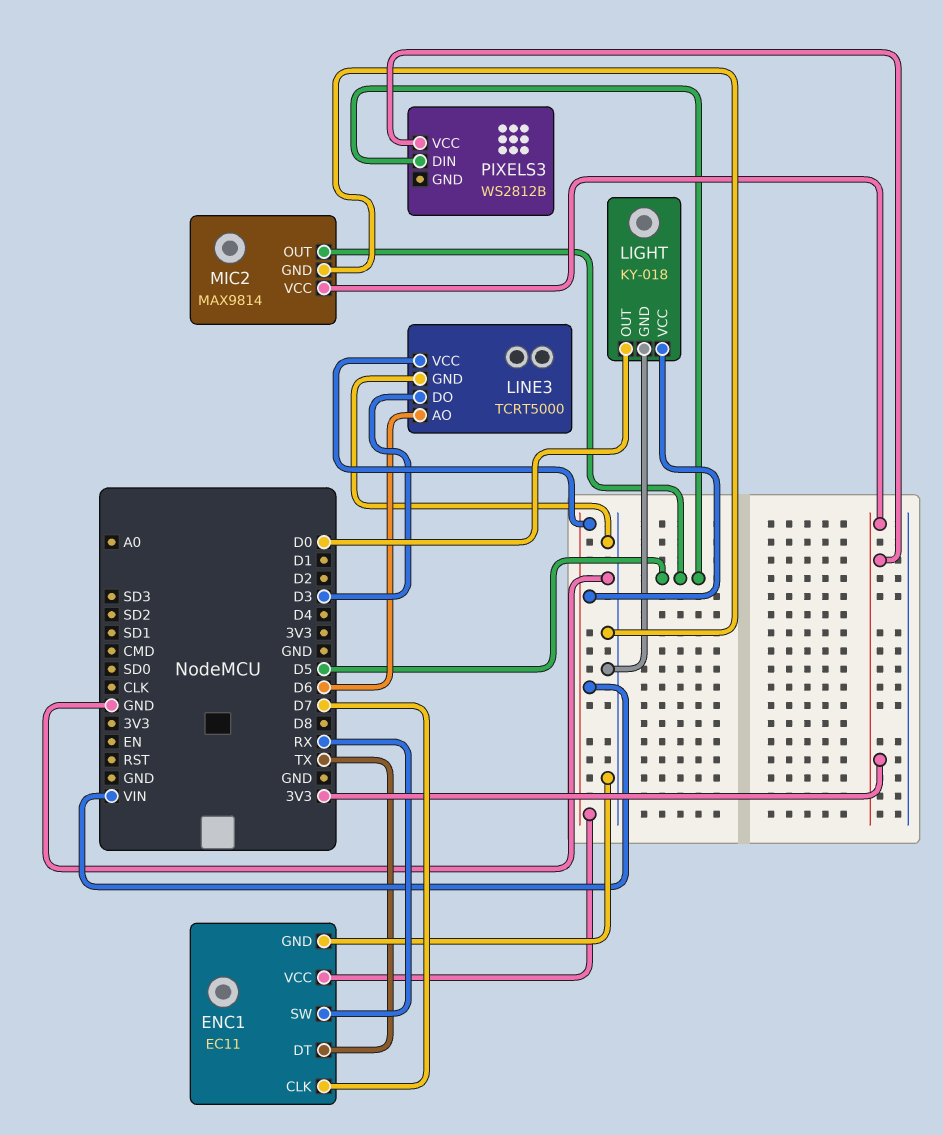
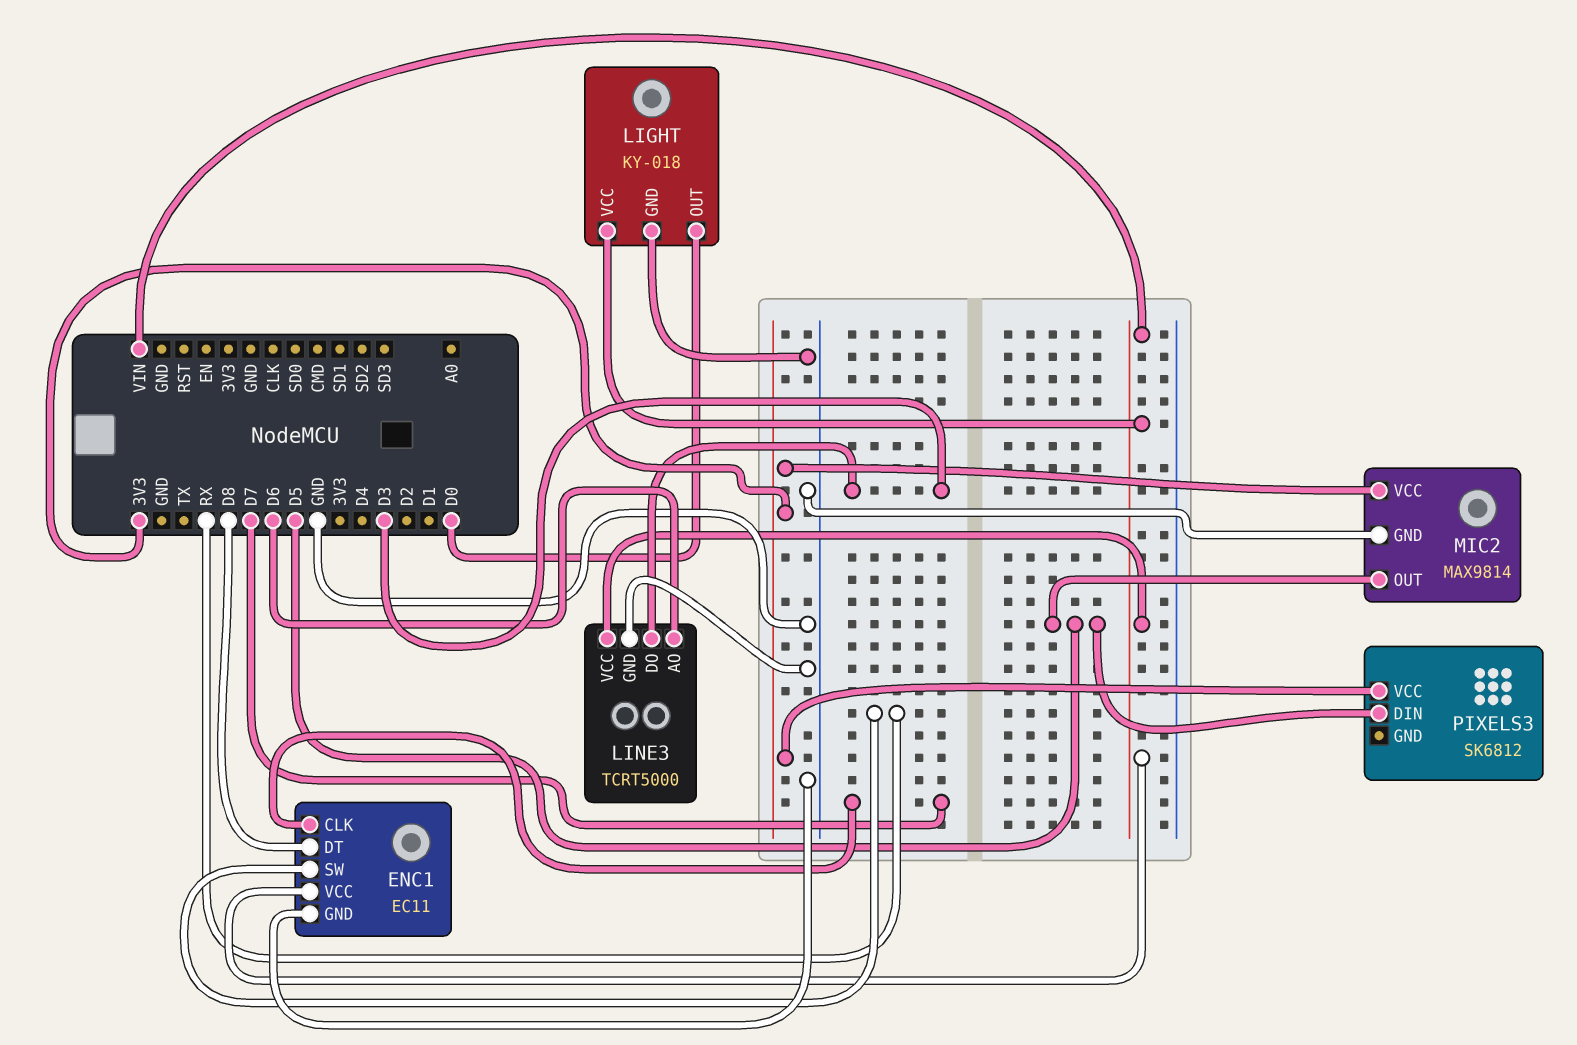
ENC1 pin DT: TX -> D8
PIXELS3: WS2812B -> SK6812

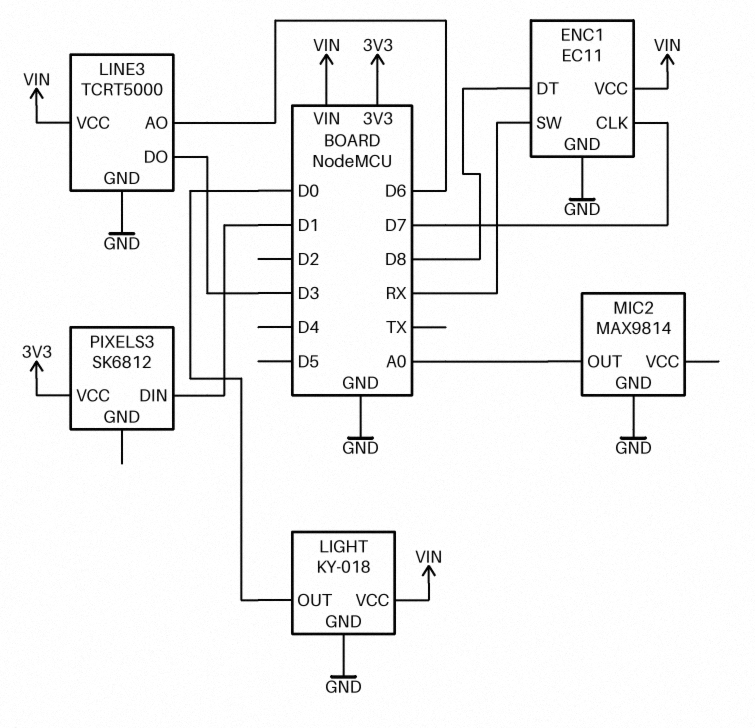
MIC2 pin OUT: D5 -> A0
MIC2 pin VCC: 3V3 -> none
PIXELS3 pin DIN: D5 -> D1

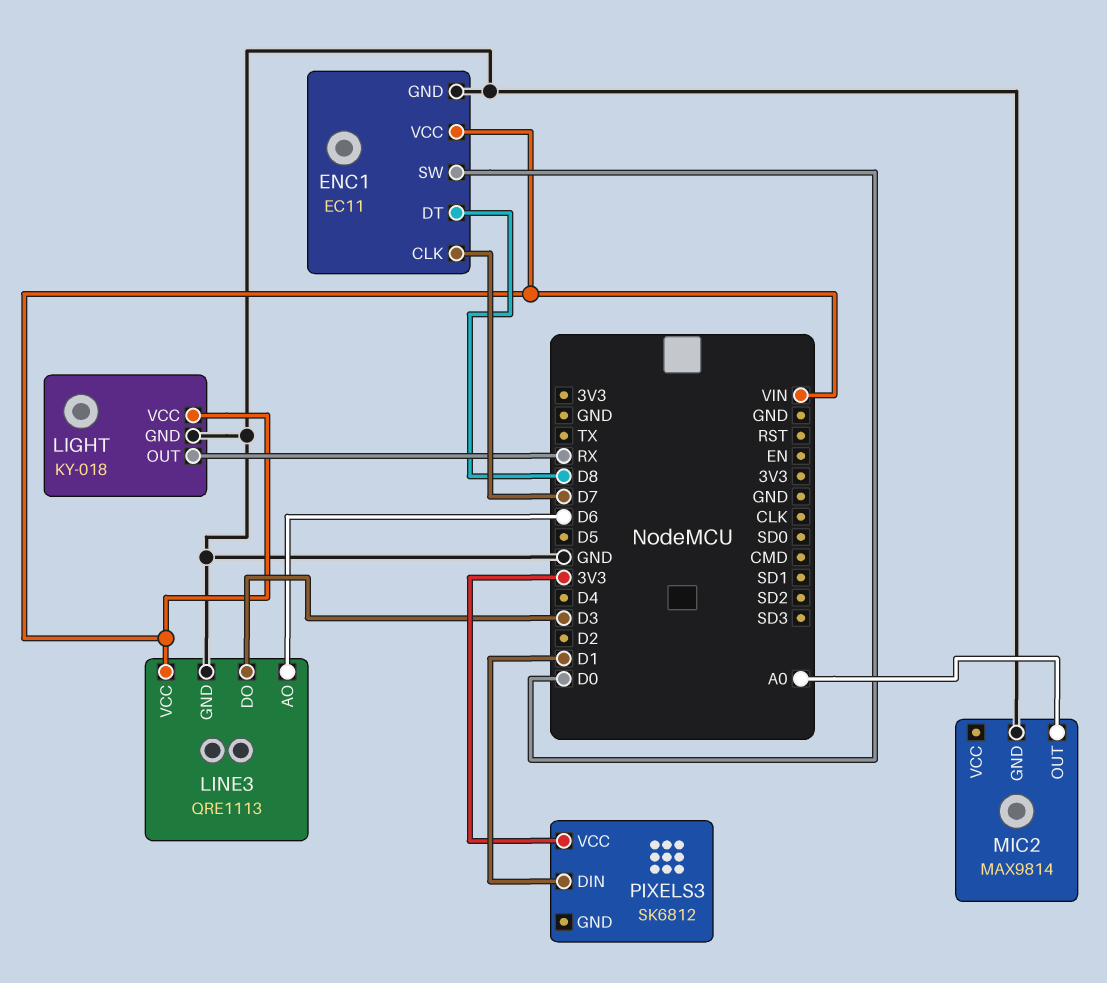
ENC1 pin SW: RX -> D0
LIGHT pin OUT: D0 -> RX
LINE3: TCRT5000 -> QRE1113

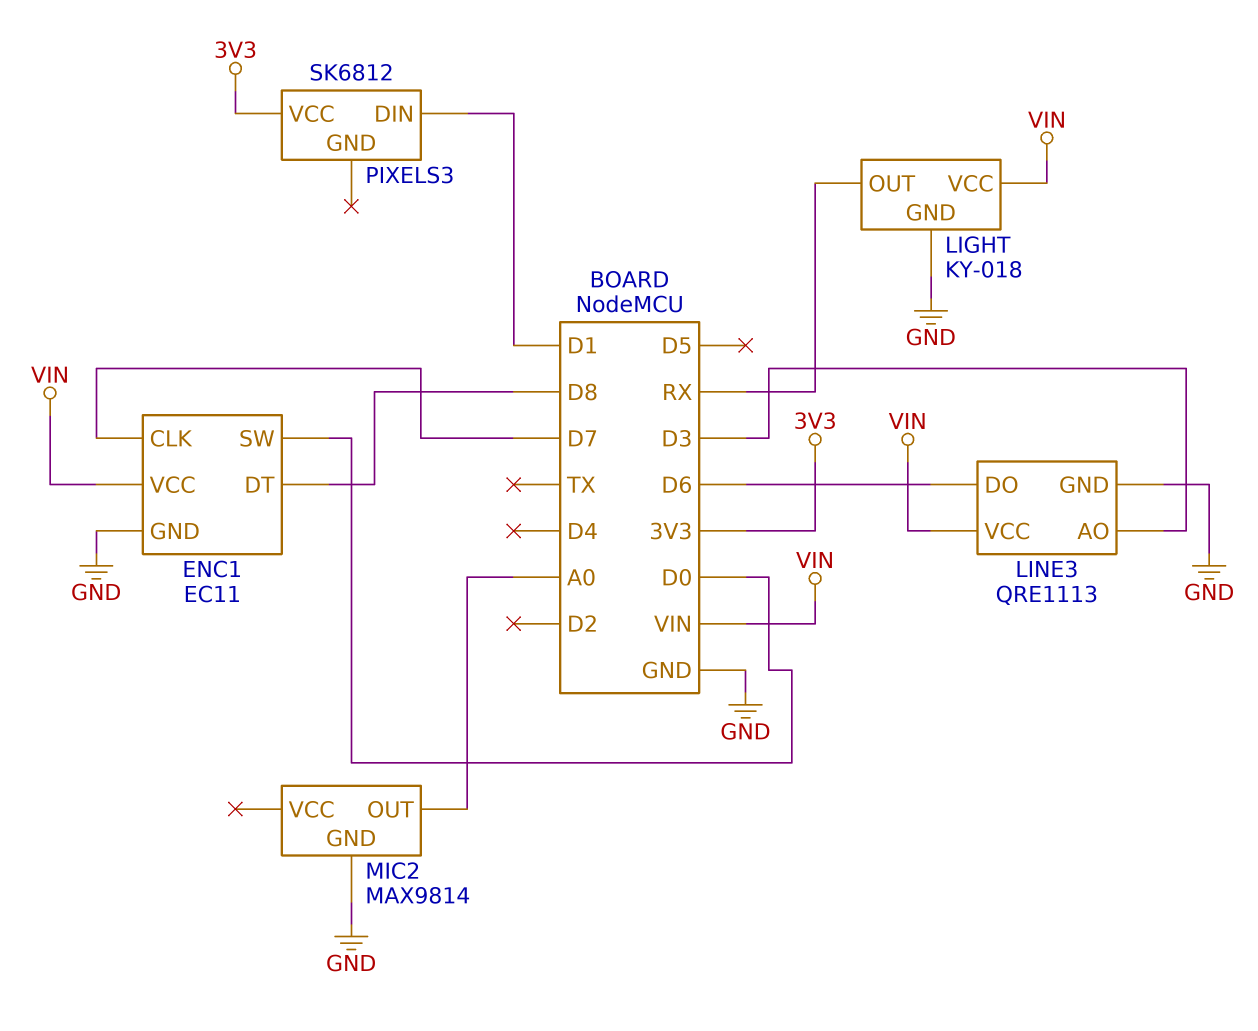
LINE3 pin AO: D6 -> D3
LINE3 pin DO: D3 -> D6

